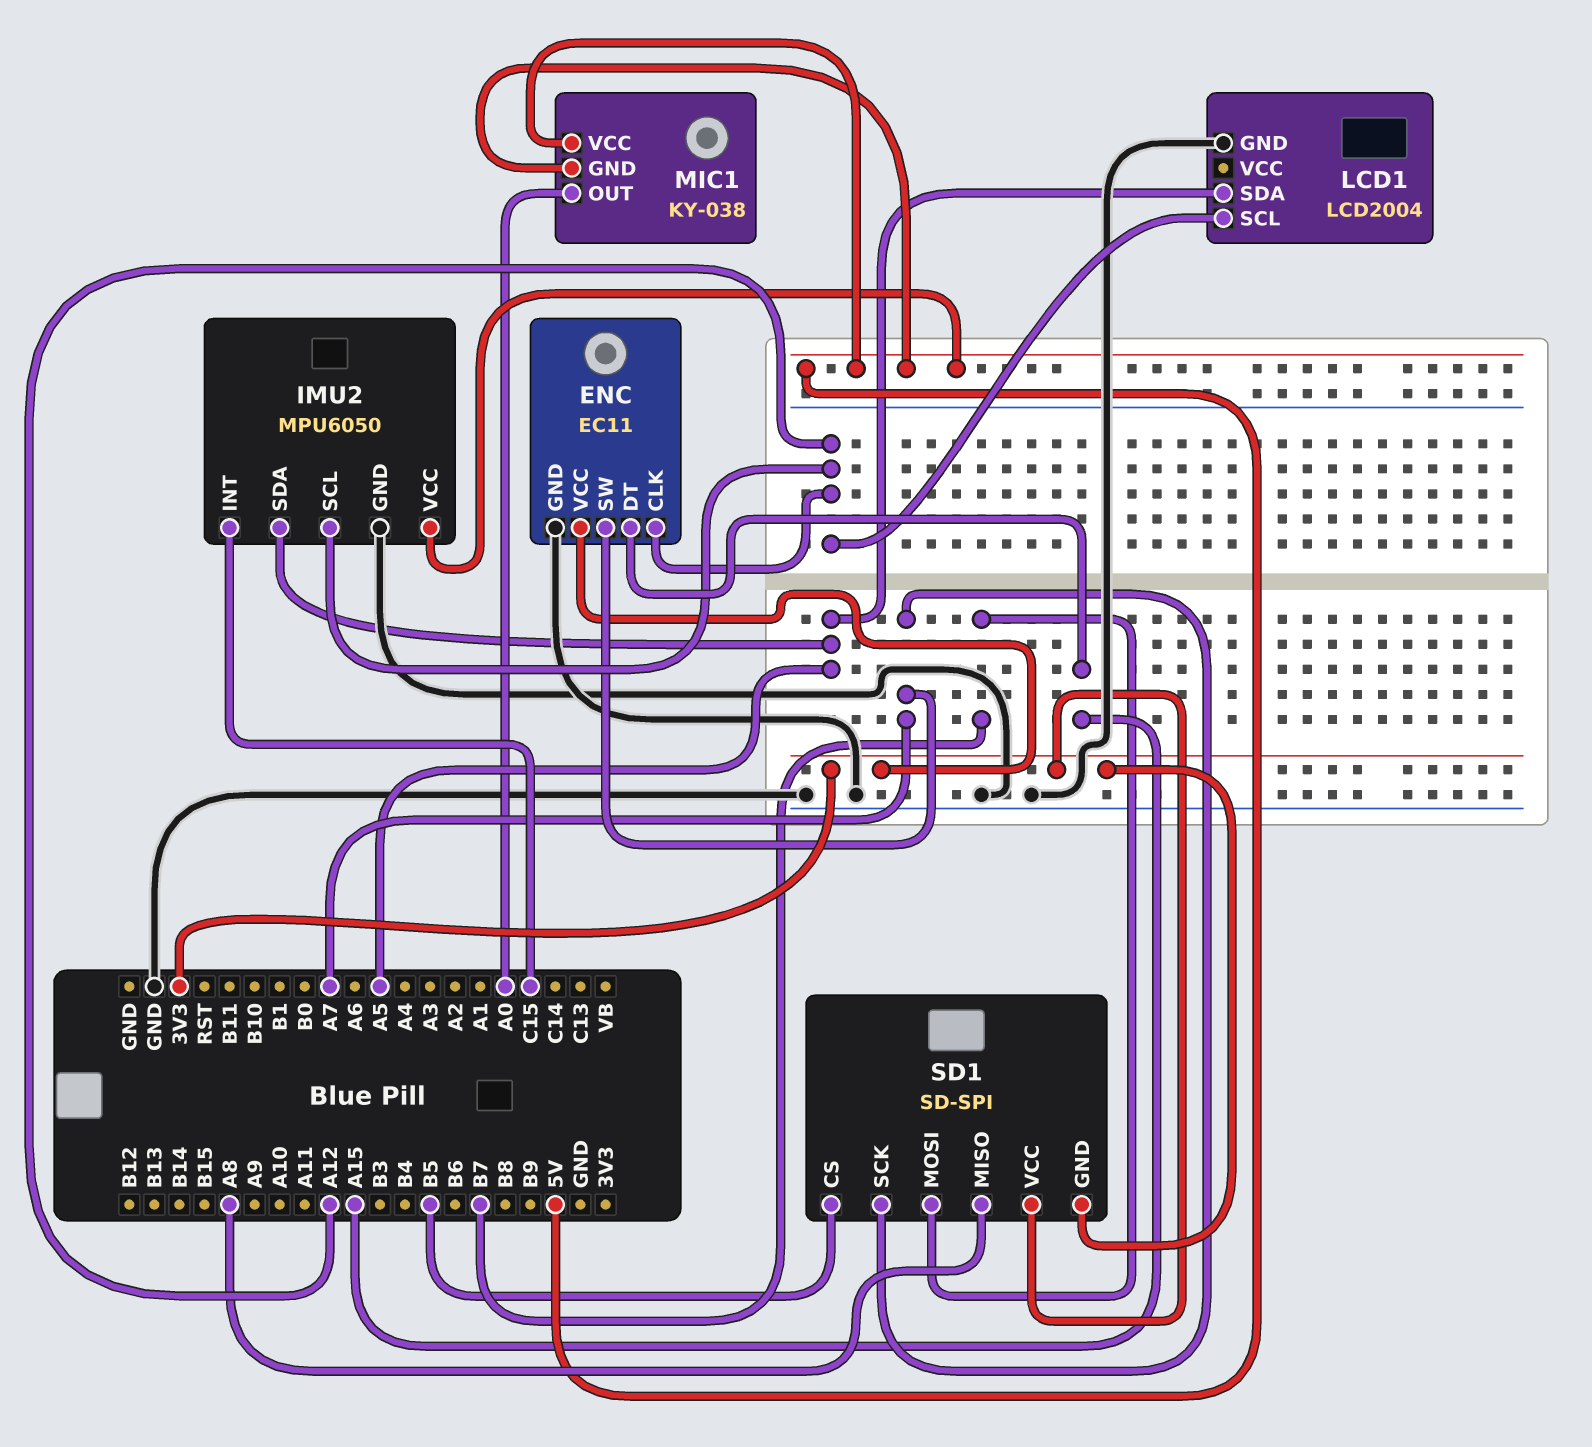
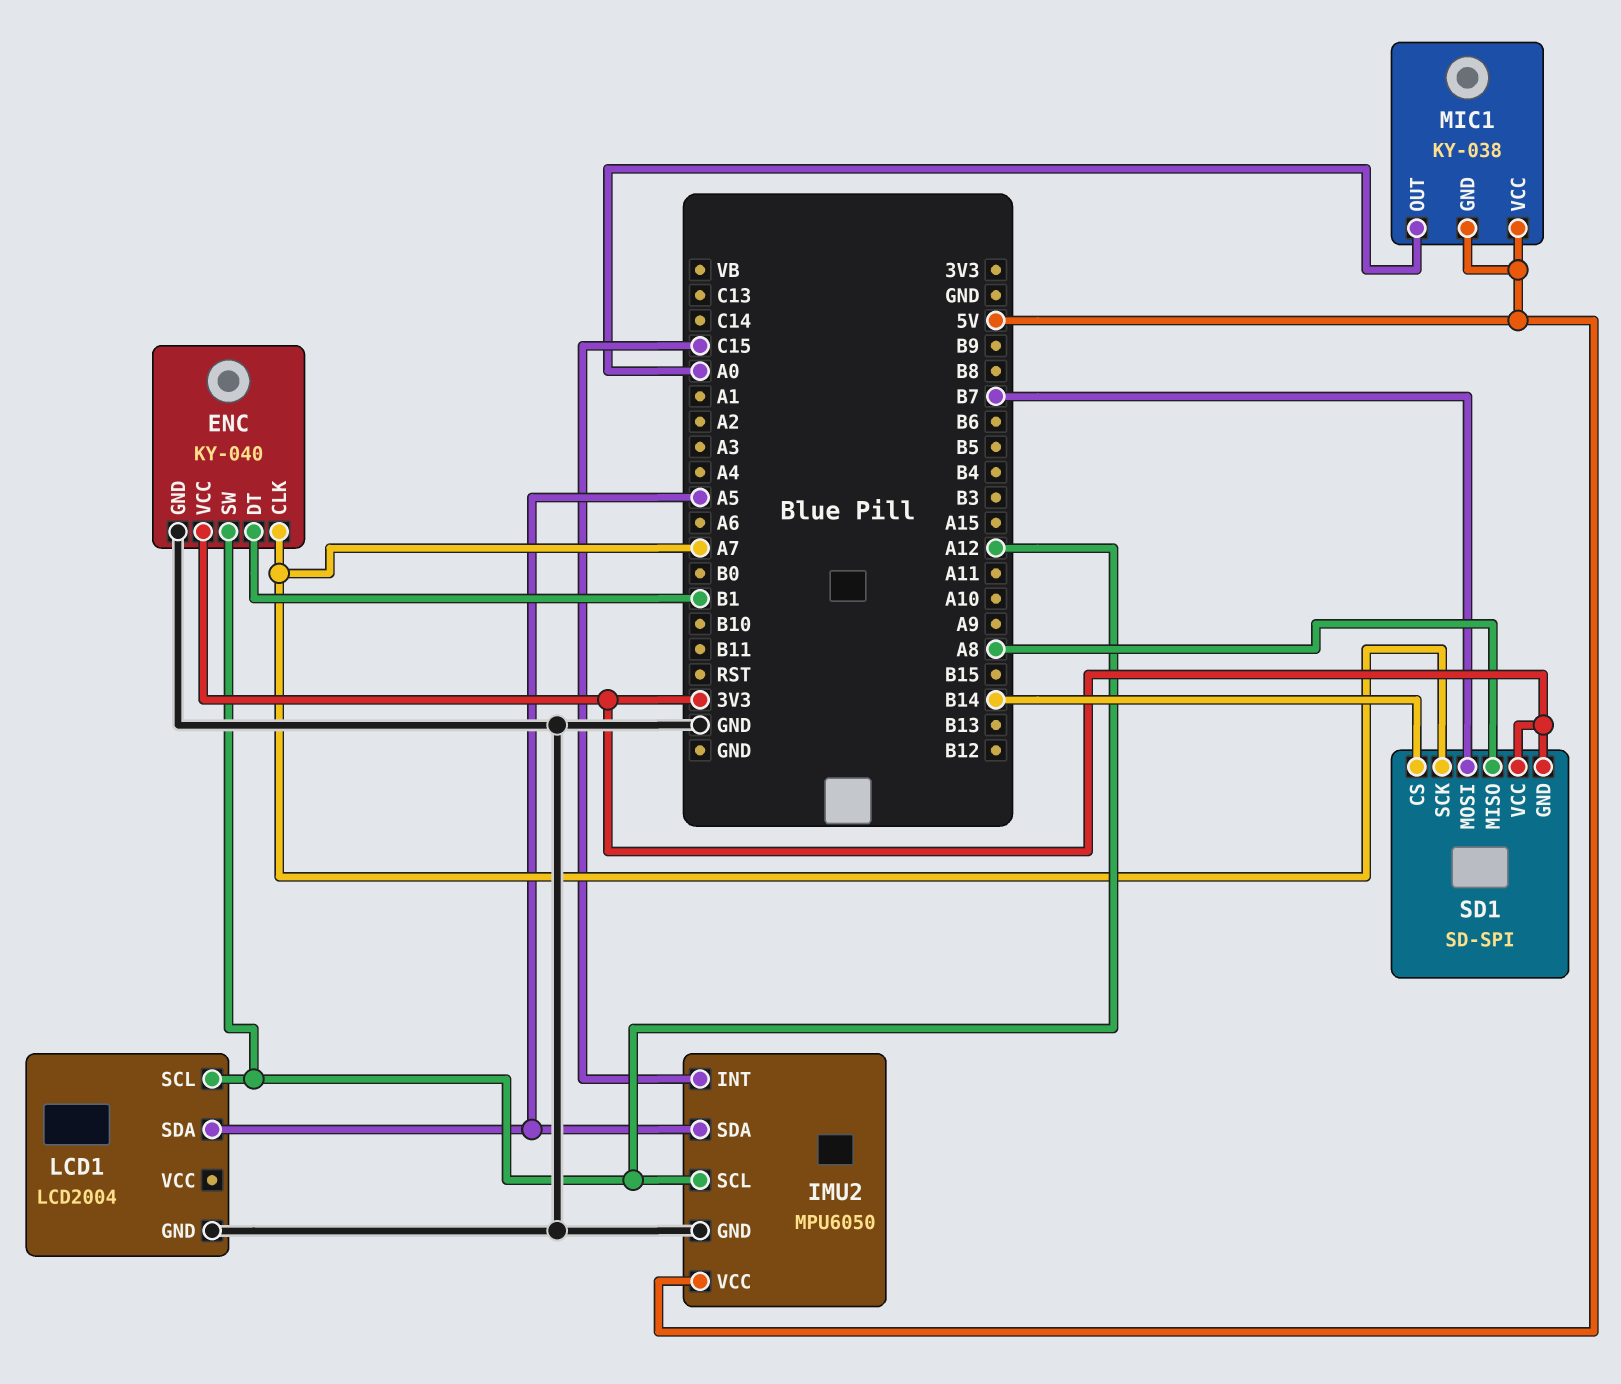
ENC: EC11 -> KY-040
ENC pin CLK: A12 -> A7
ENC pin DT: A15 -> B1
ENC pin SW: A7 -> A12
SD1 pin CS: B5 -> B14

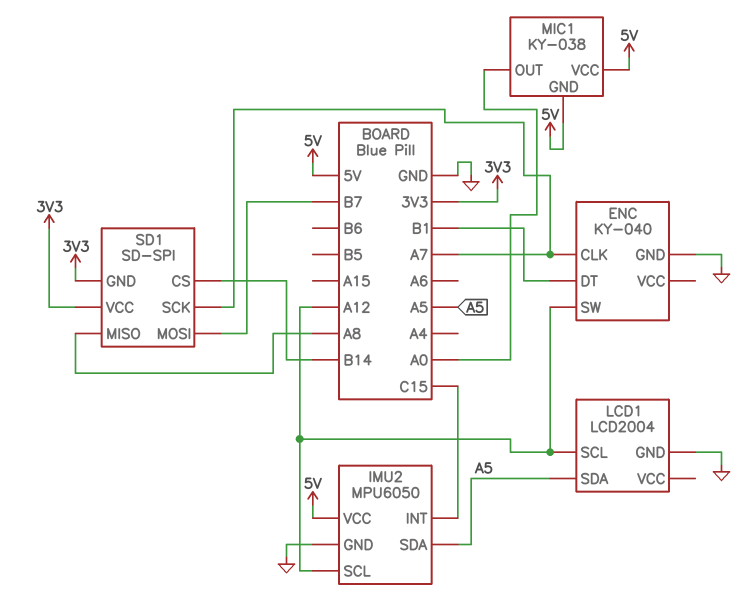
ENC pin VCC: 3V3 -> none

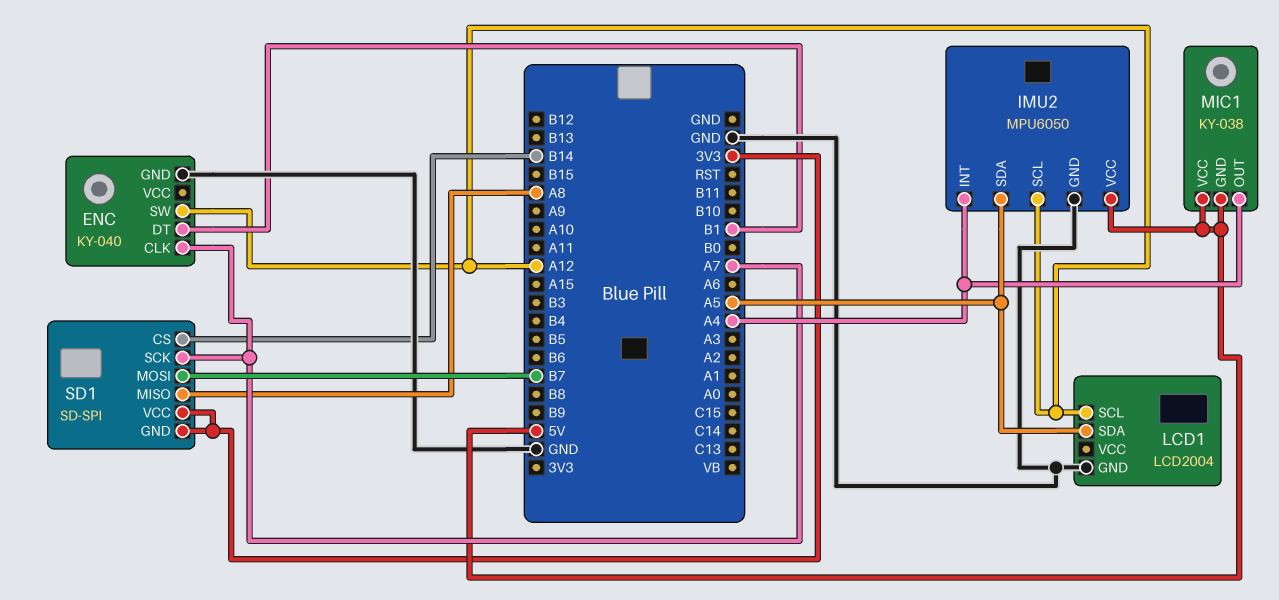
IMU2 pin INT: C15 -> A4
MIC1 pin OUT: A0 -> A4

